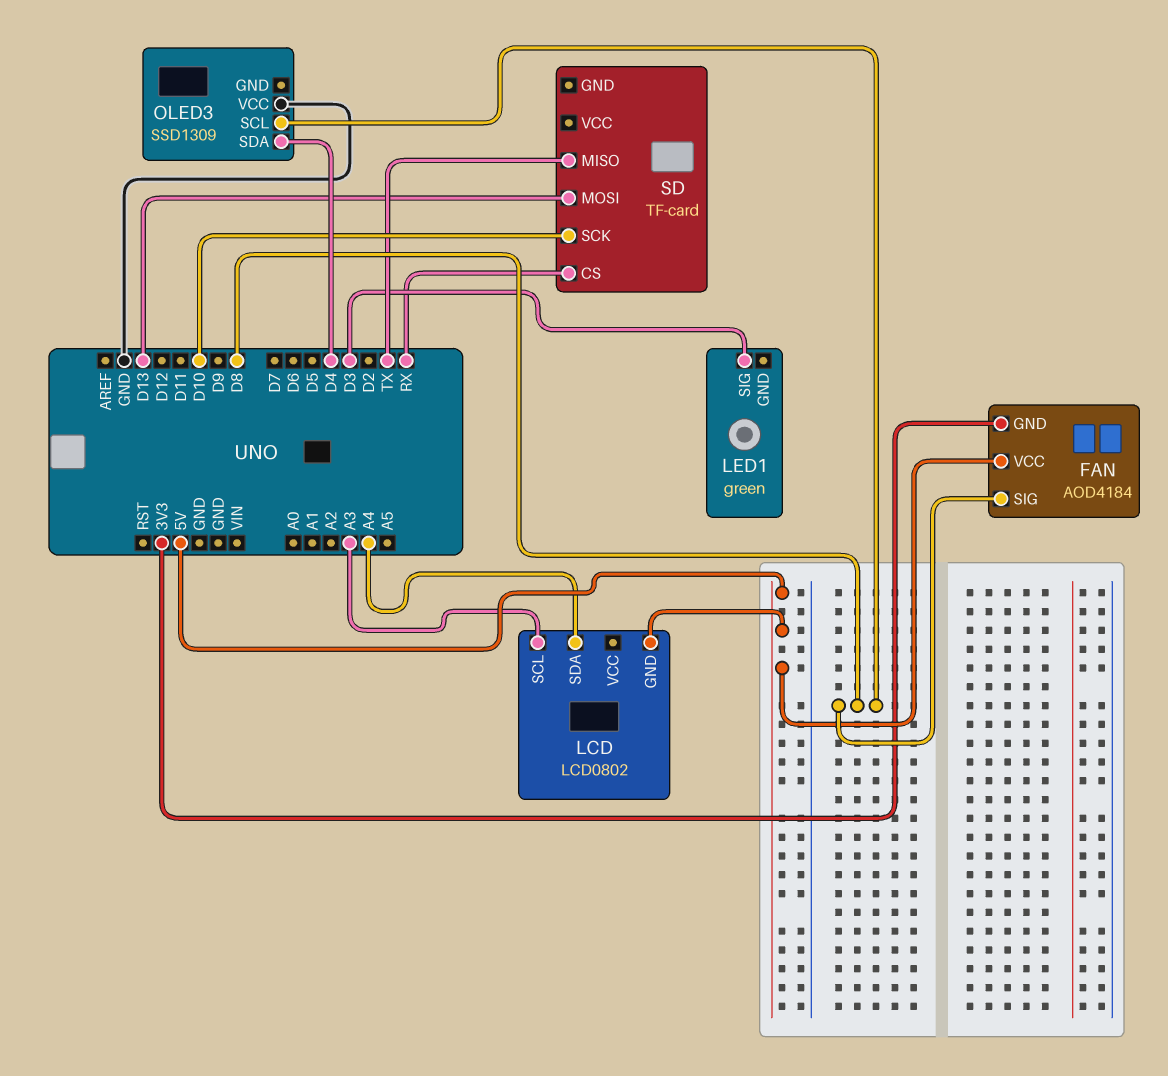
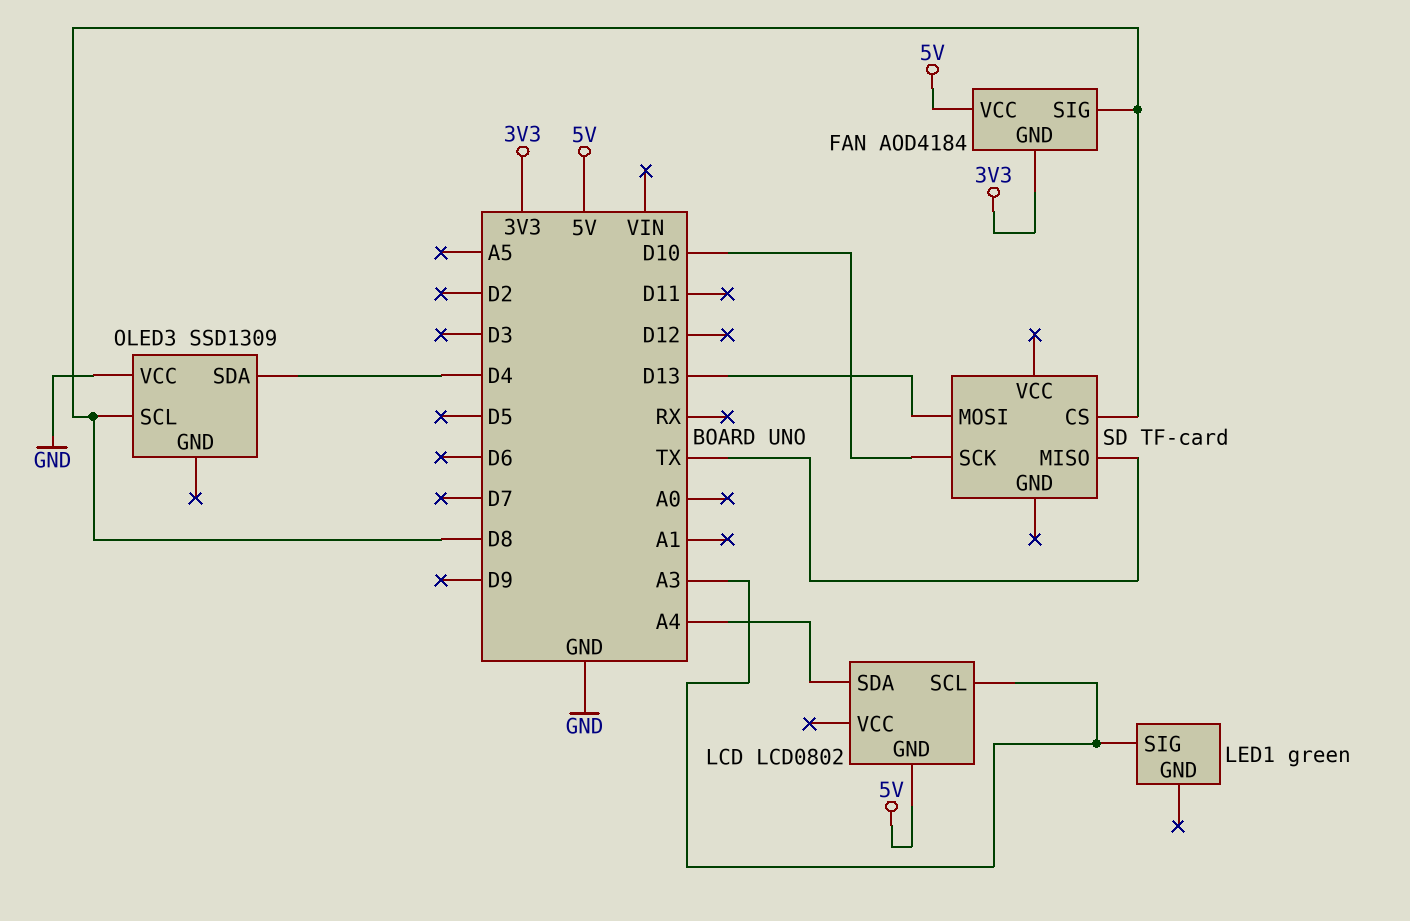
LED1 pin SIG: D3 -> A3
SD pin CS: RX -> D8

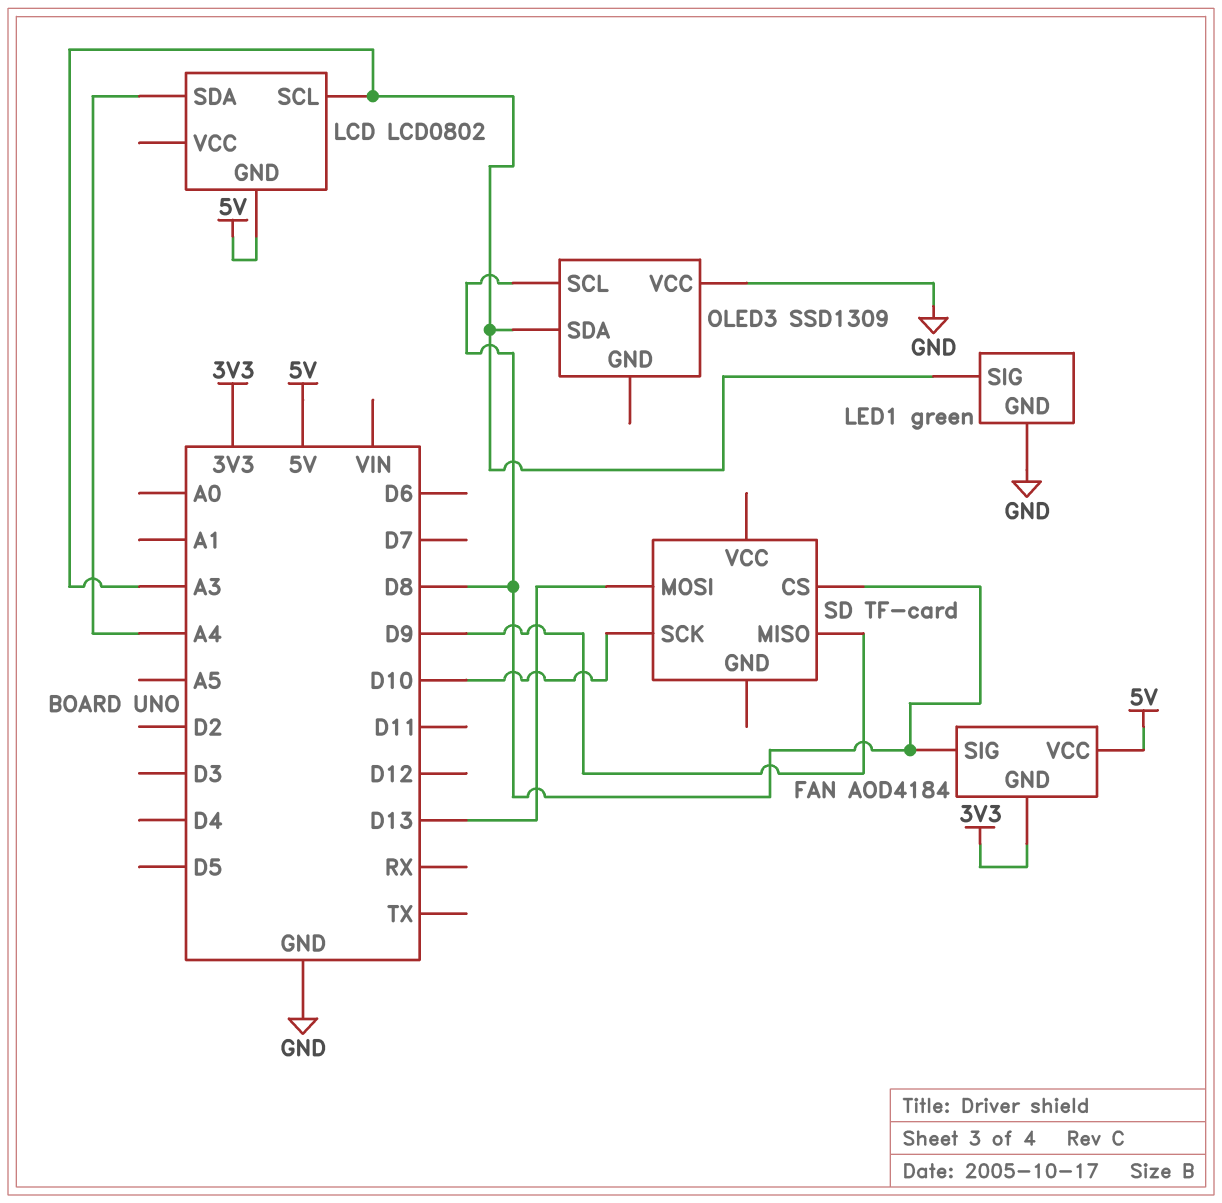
LED1 pin GND: none -> GND
OLED3 pin SDA: D4 -> A3
SD pin MISO: TX -> D9

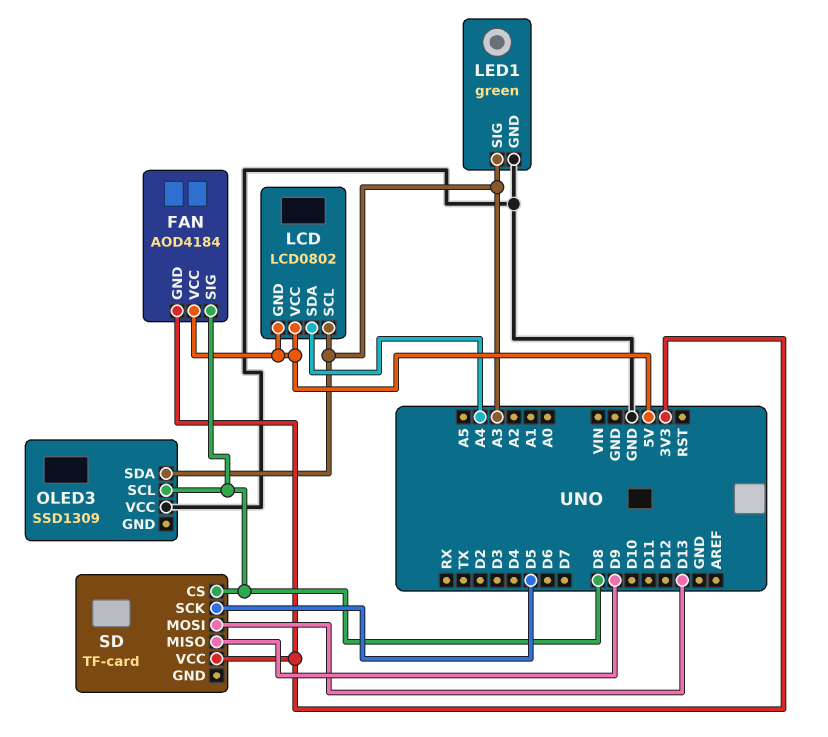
LCD pin VCC: none -> 5V
SD pin SCK: D10 -> D5
SD pin VCC: none -> 3V3

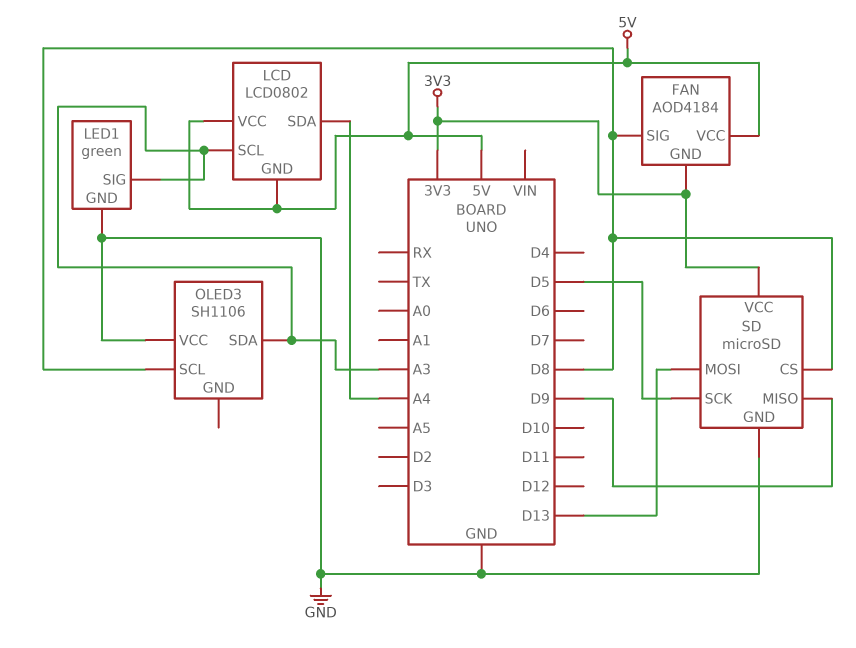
OLED3: SSD1309 -> SH1106
SD: TF-card -> microSD
SD pin GND: none -> GND

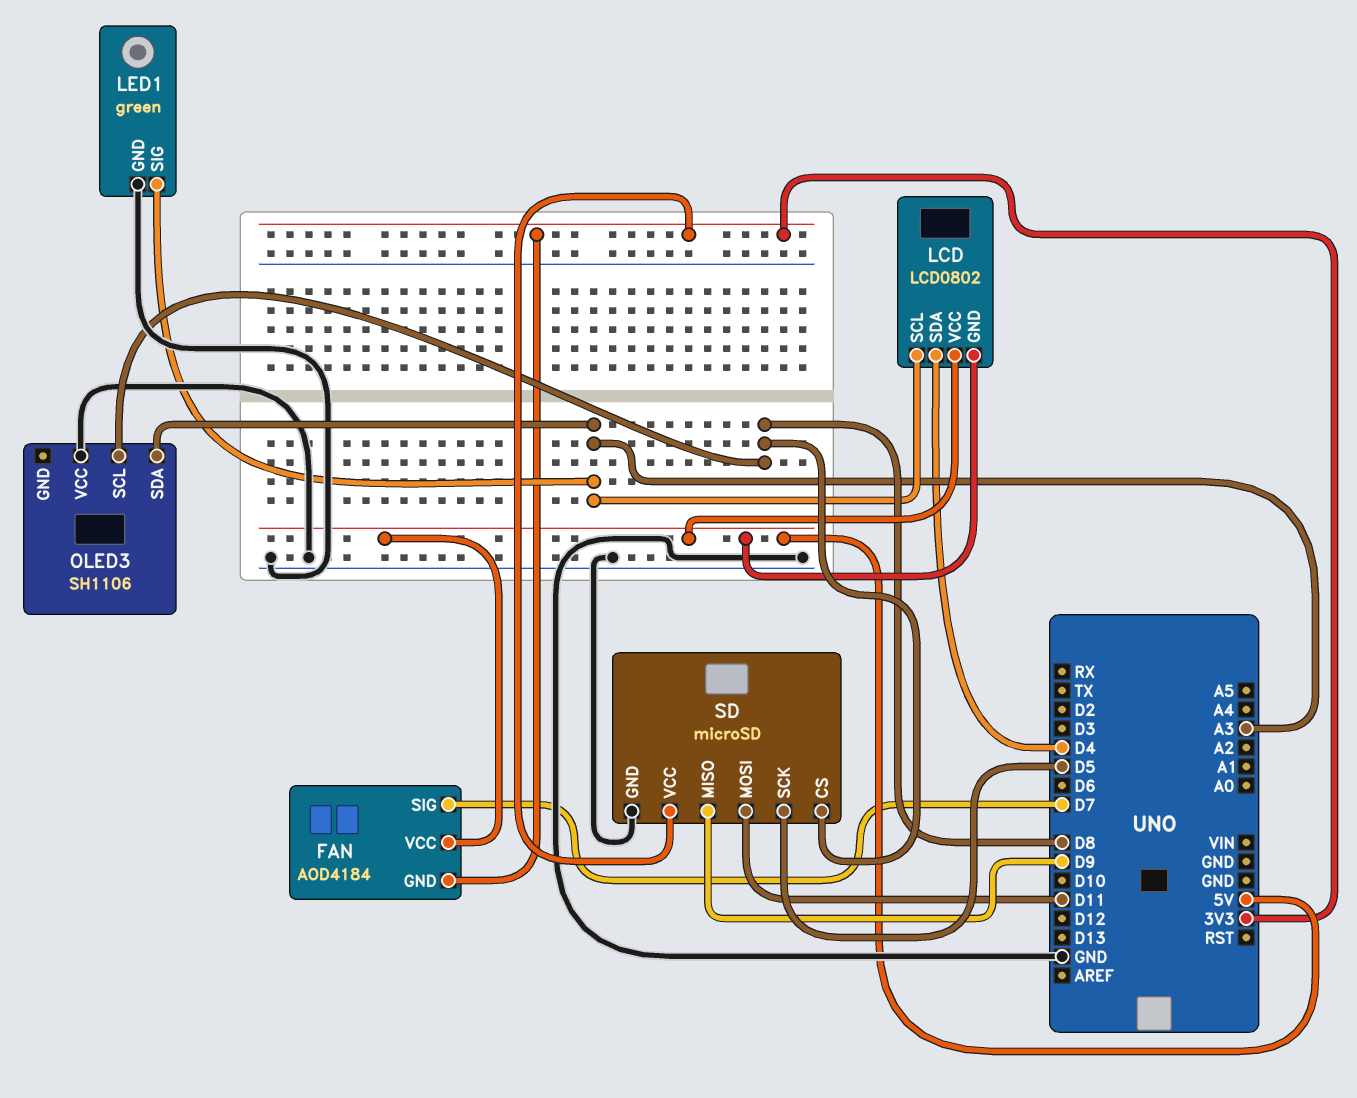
FAN pin SIG: D8 -> D7
LCD pin SDA: A4 -> D4
SD pin MOSI: D13 -> D11

